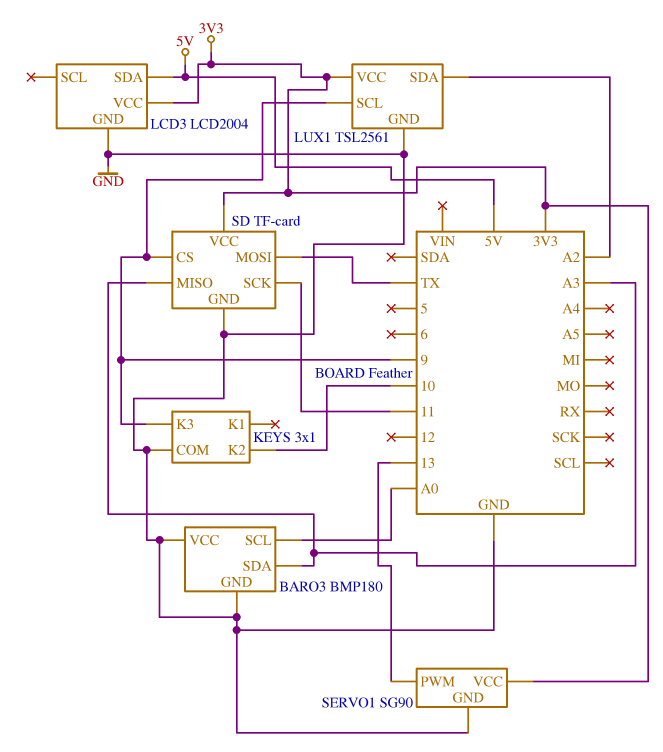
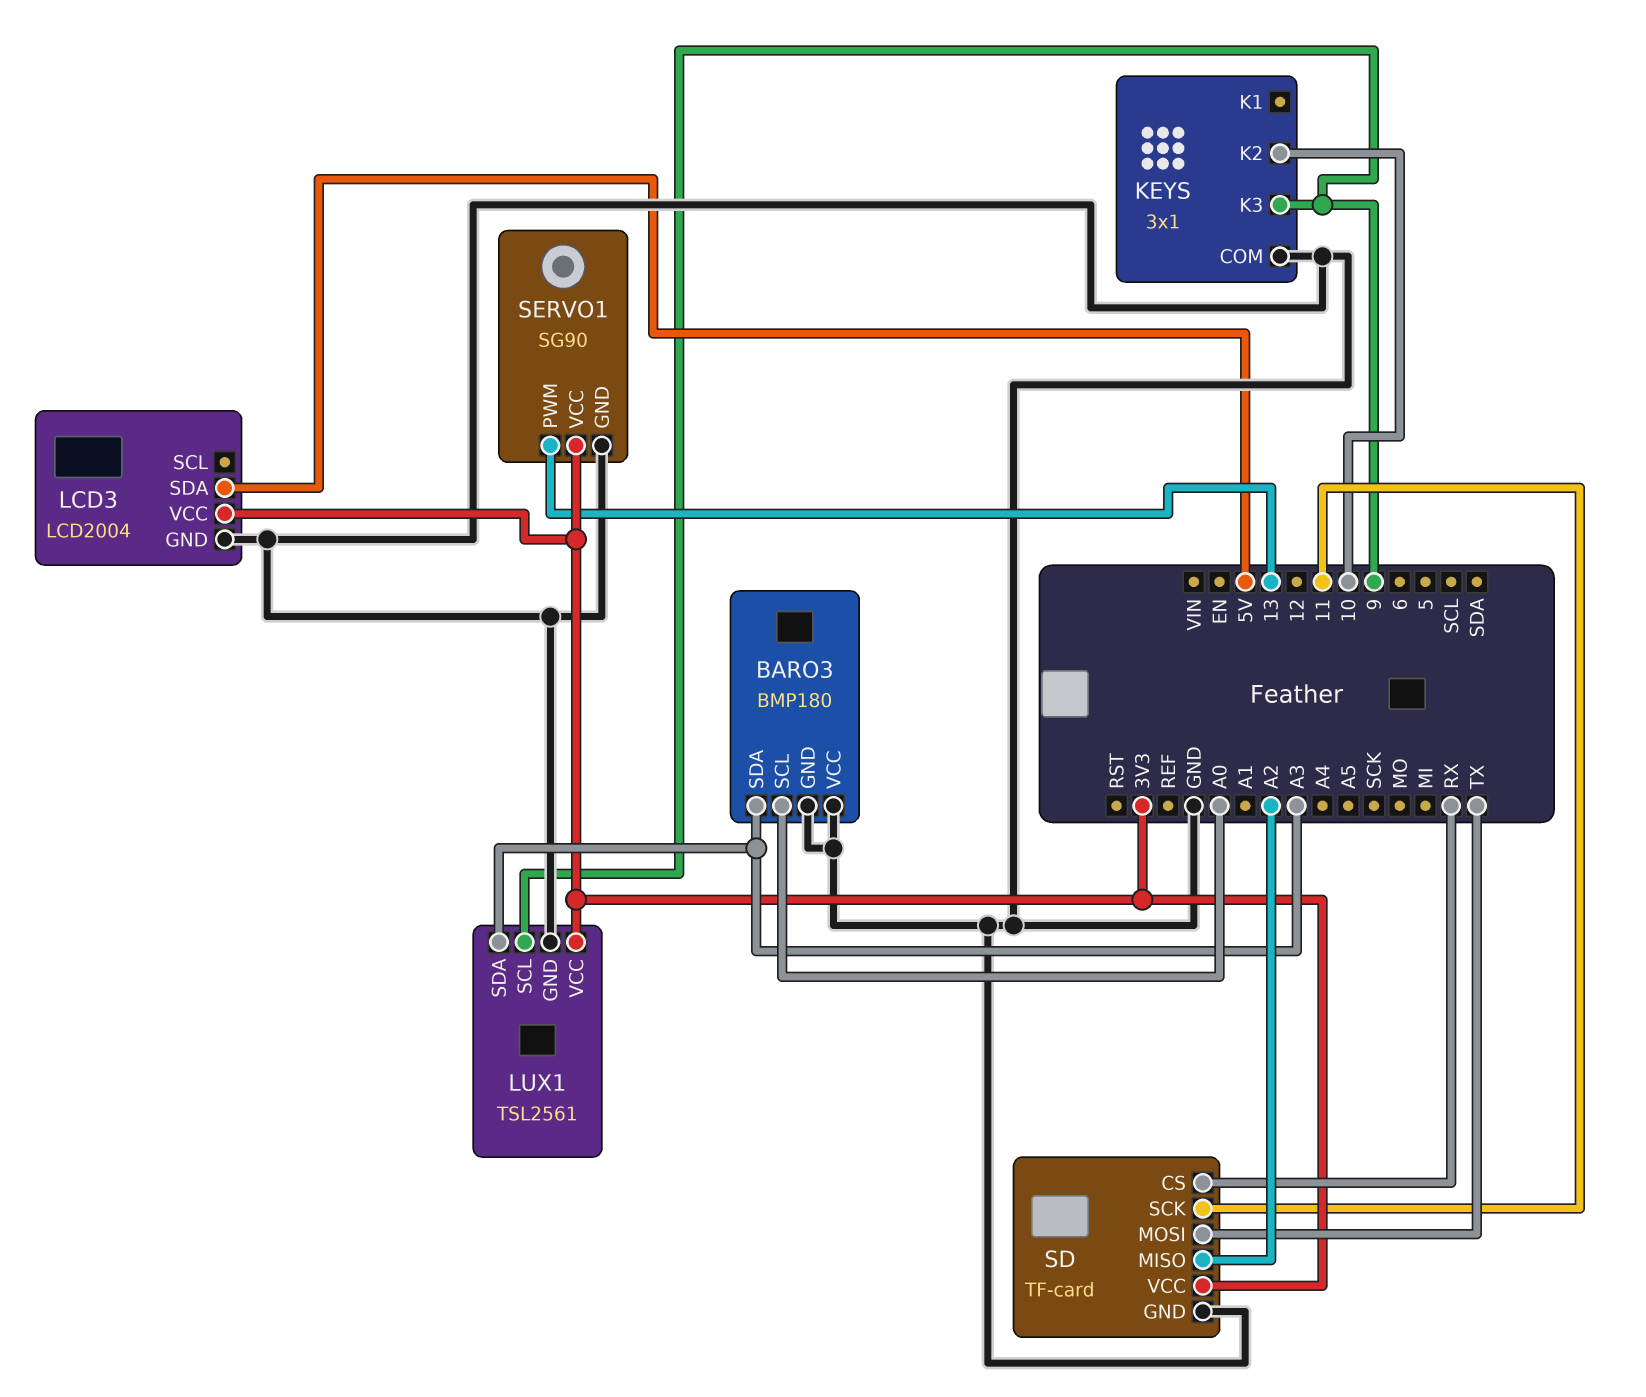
LUX1 pin SDA: A2 -> A3
SD pin CS: 9 -> RX
SD pin MISO: A3 -> A2

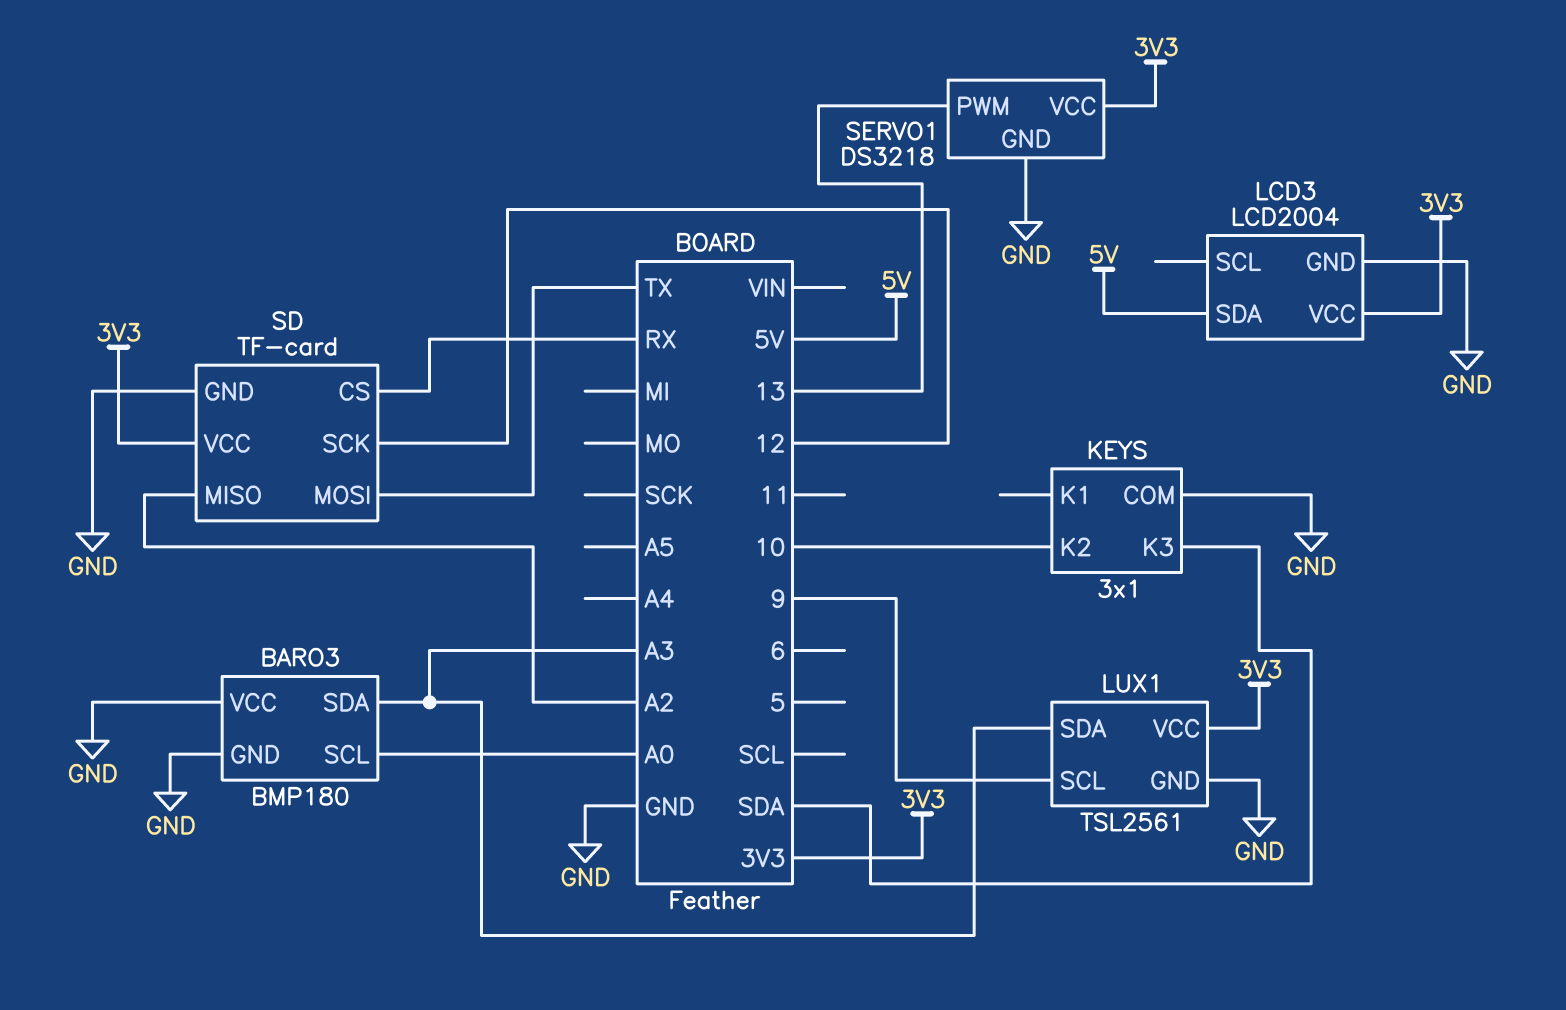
KEYS pin K3: 9 -> SDA
SD pin SCK: 11 -> 12
SERVO1: SG90 -> DS3218

